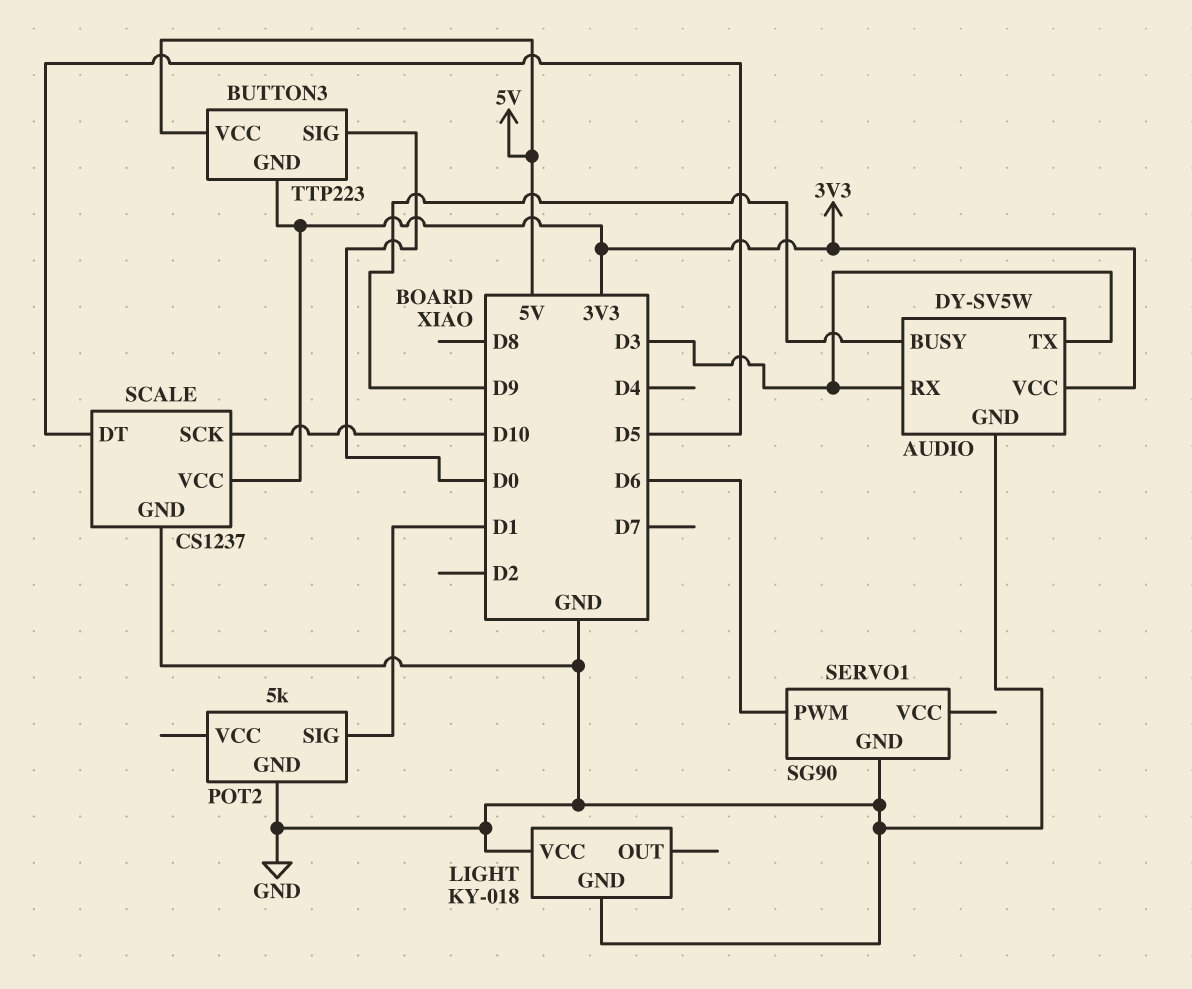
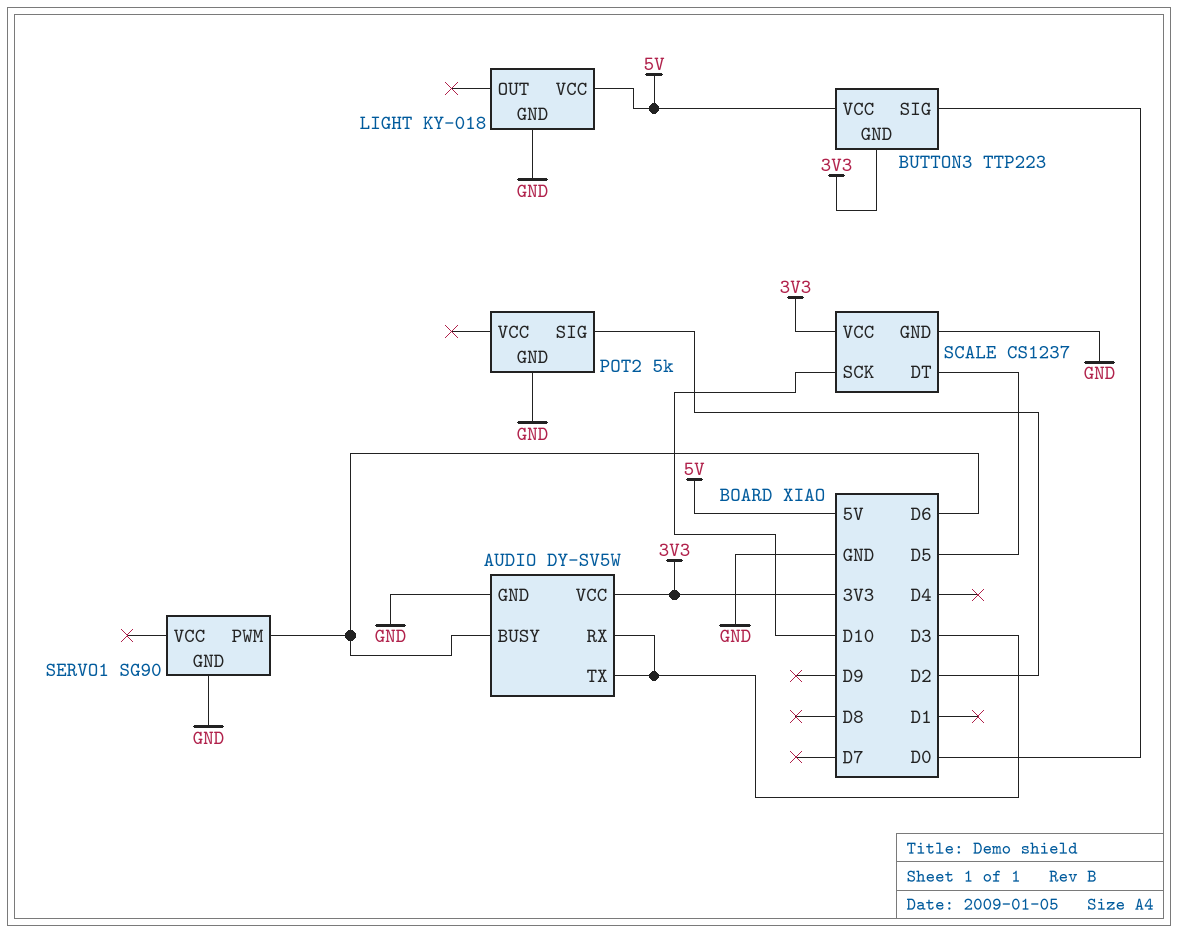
AUDIO pin BUSY: D9 -> D6
LIGHT pin VCC: GND -> 5V
POT2 pin SIG: D1 -> D2

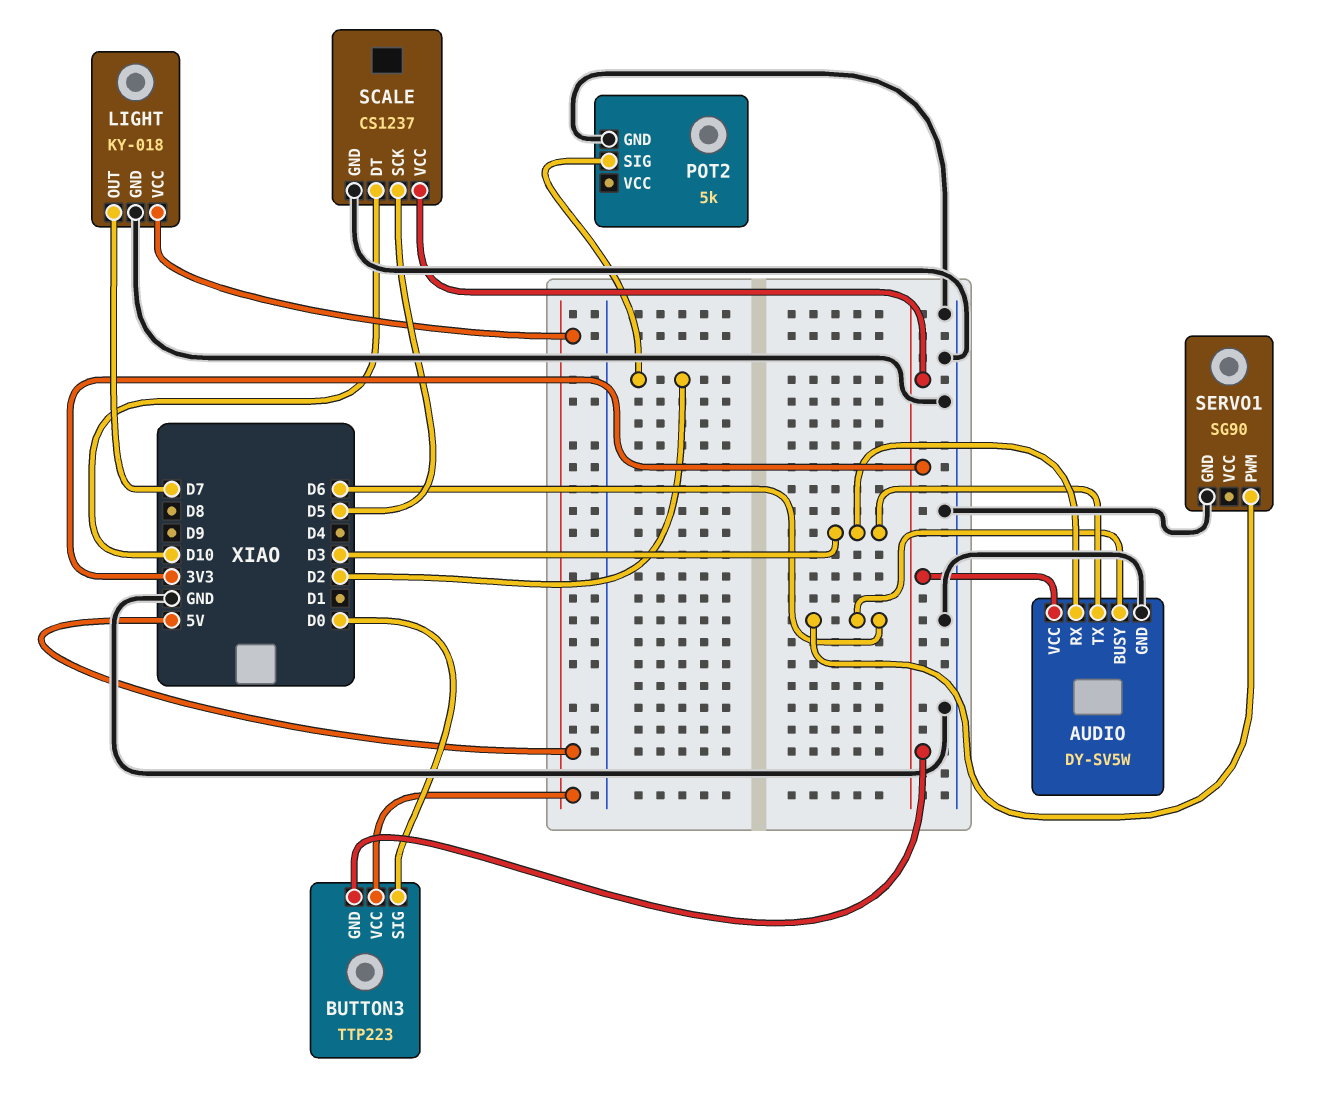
LIGHT pin OUT: none -> D7
SCALE pin DT: D5 -> D10
SCALE pin SCK: D10 -> D5

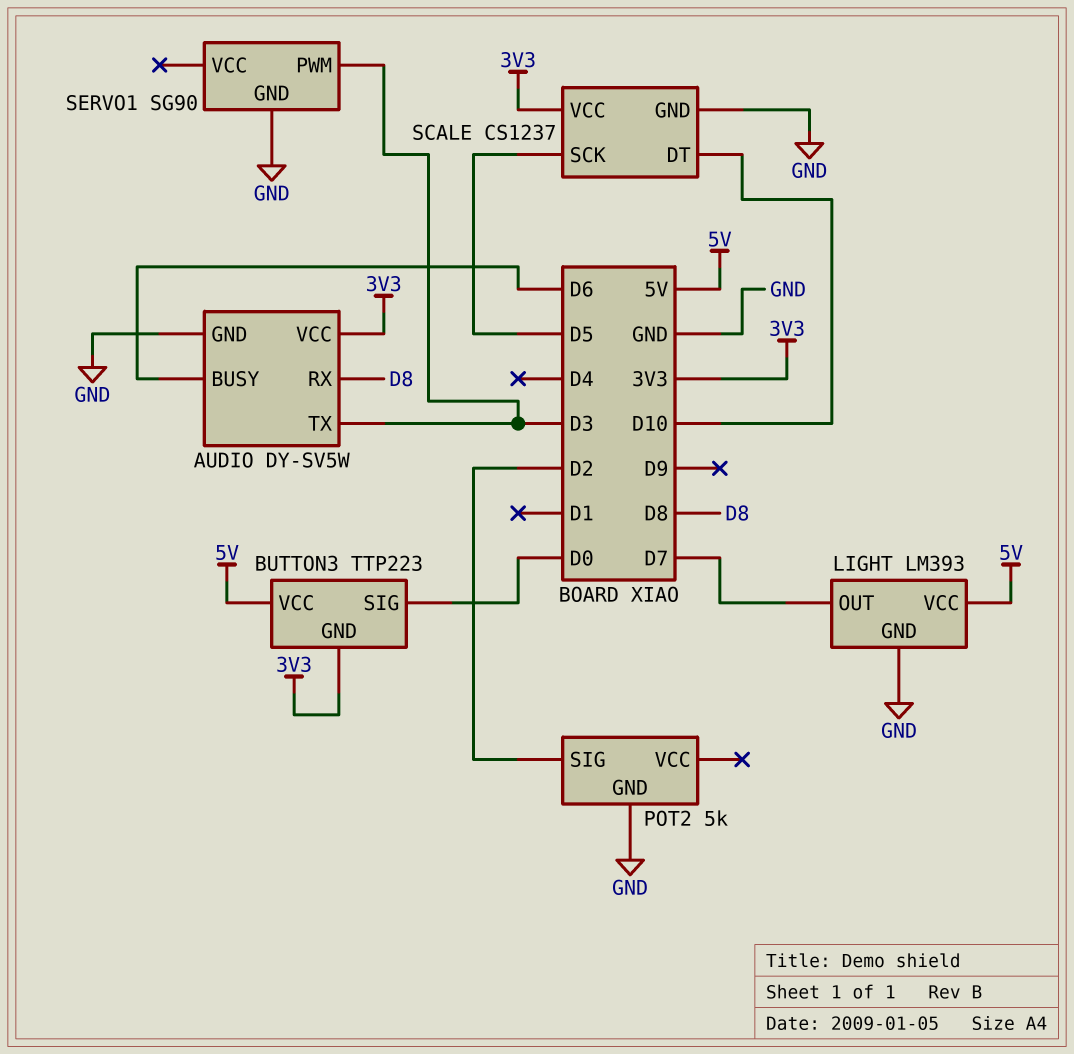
AUDIO pin RX: D3 -> D8
LIGHT: KY-018 -> LM393
SERVO1 pin PWM: D6 -> D3

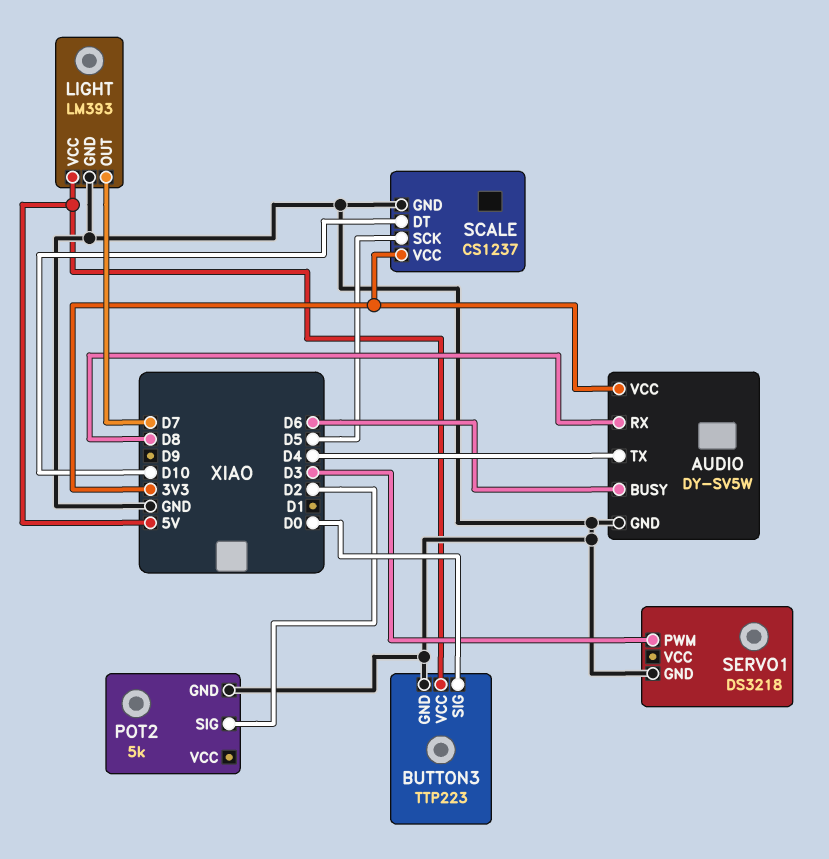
AUDIO pin TX: D3 -> D4
BUTTON3 pin GND: 3V3 -> GND
SERVO1: SG90 -> DS3218

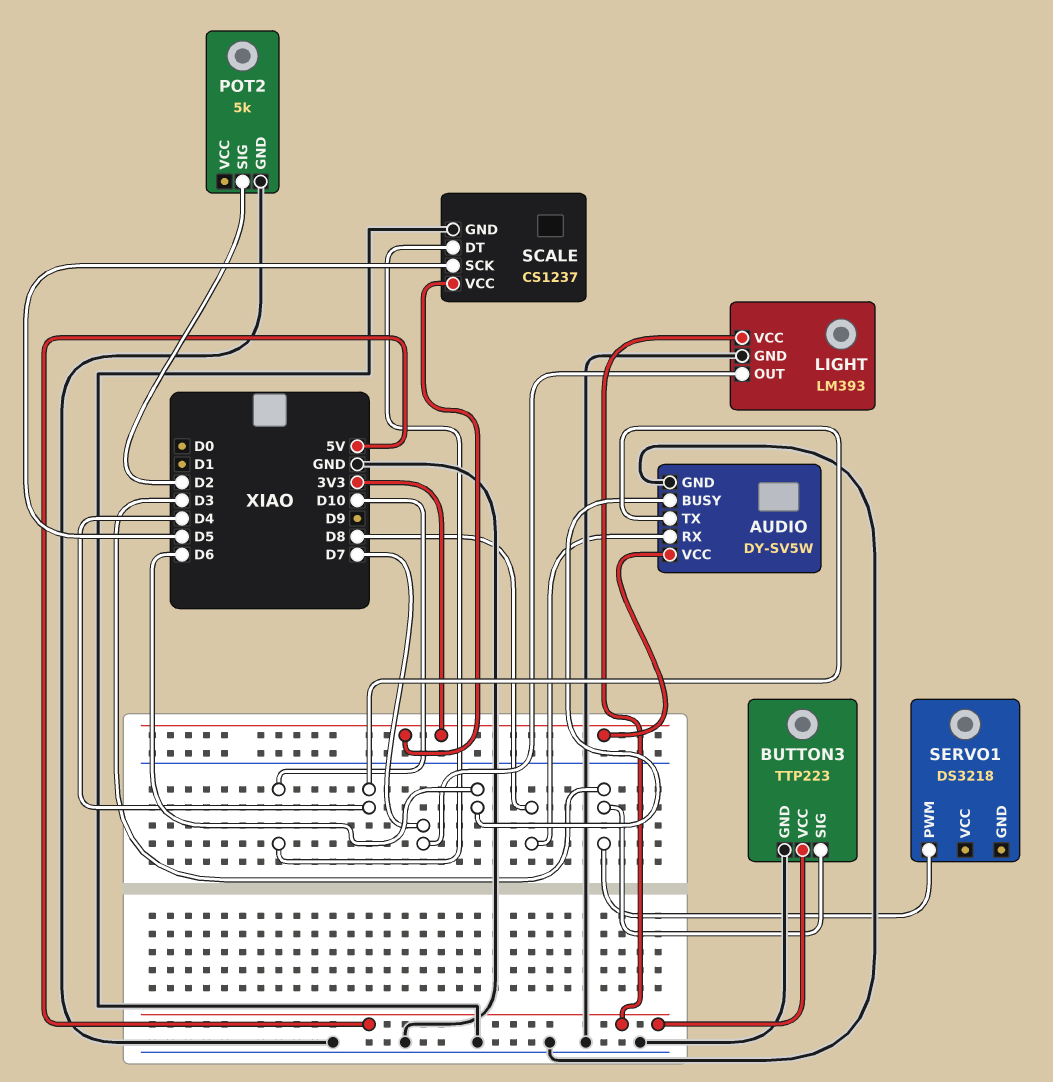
BUTTON3 pin SIG: D0 -> D3
SERVO1 pin GND: GND -> none

